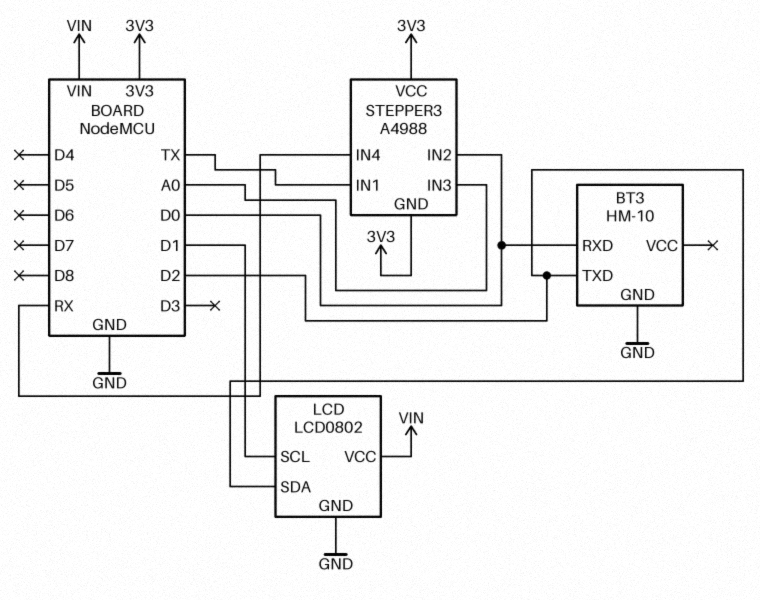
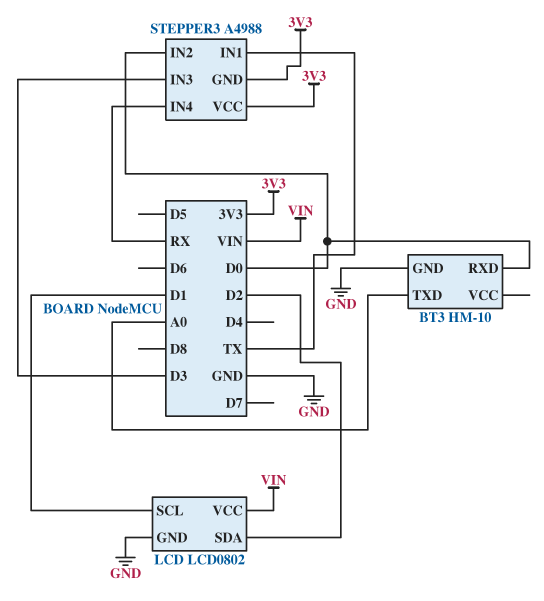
BT3 pin TXD: D2 -> A0
STEPPER3 pin IN3: A0 -> D3

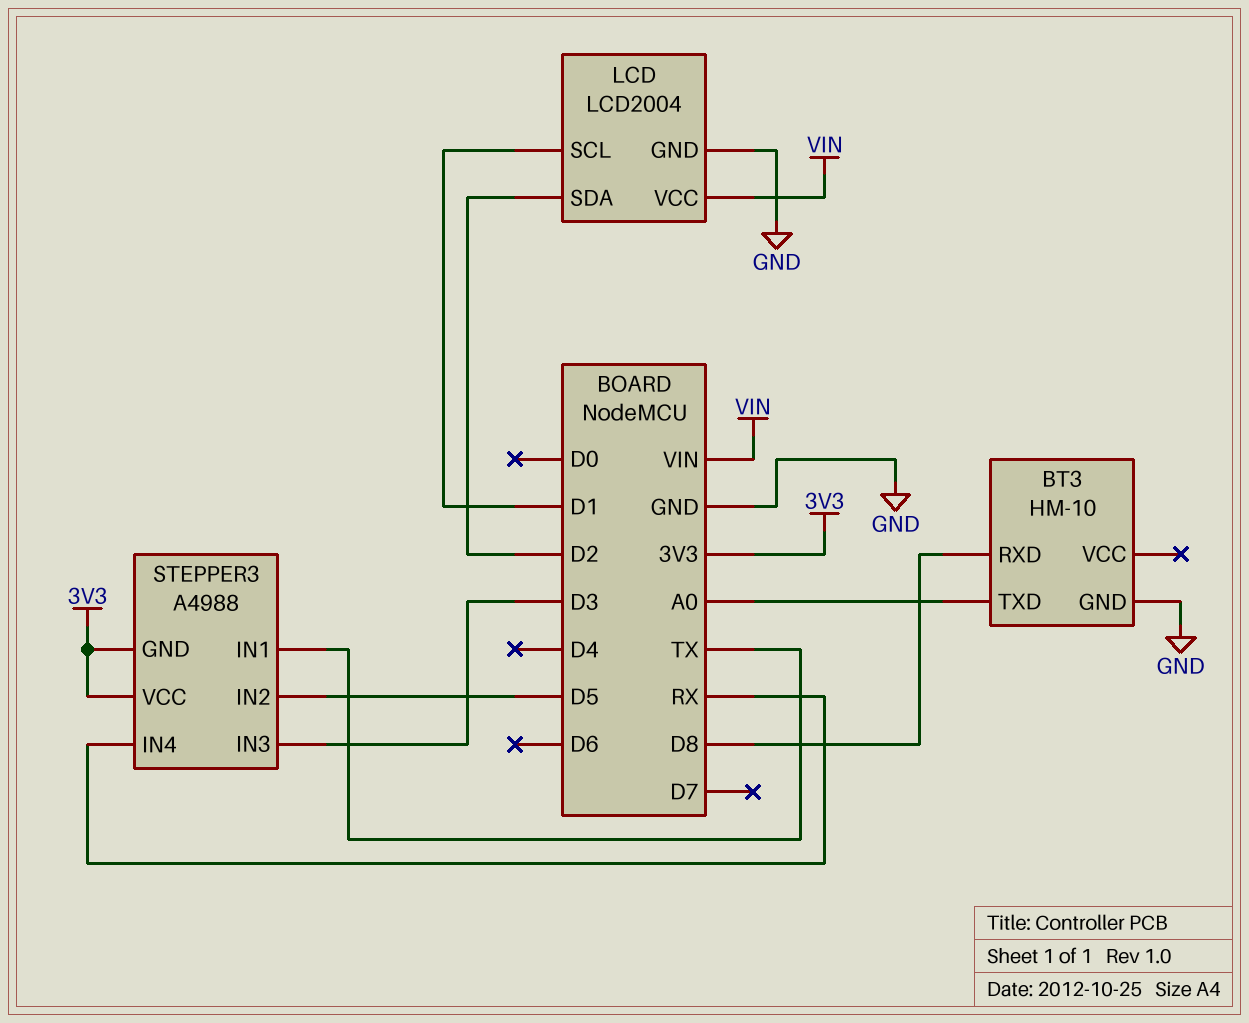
BT3 pin RXD: D0 -> D8
LCD: LCD0802 -> LCD2004
STEPPER3 pin IN2: D0 -> D5

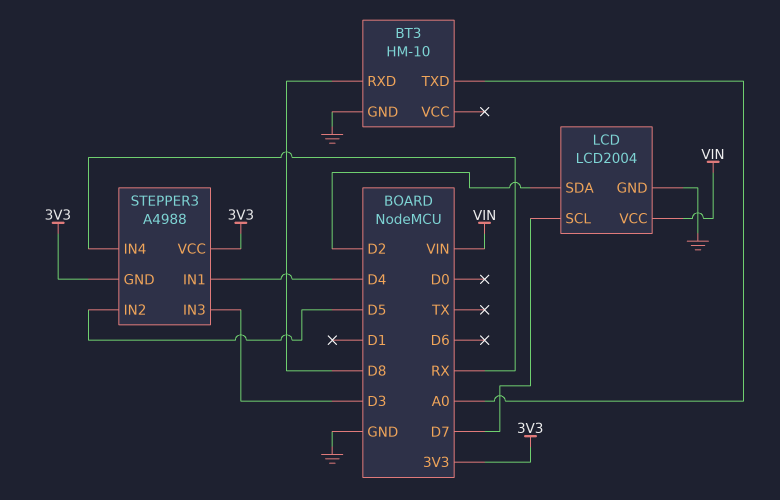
LCD pin SCL: D1 -> D7
STEPPER3 pin IN1: TX -> D4

